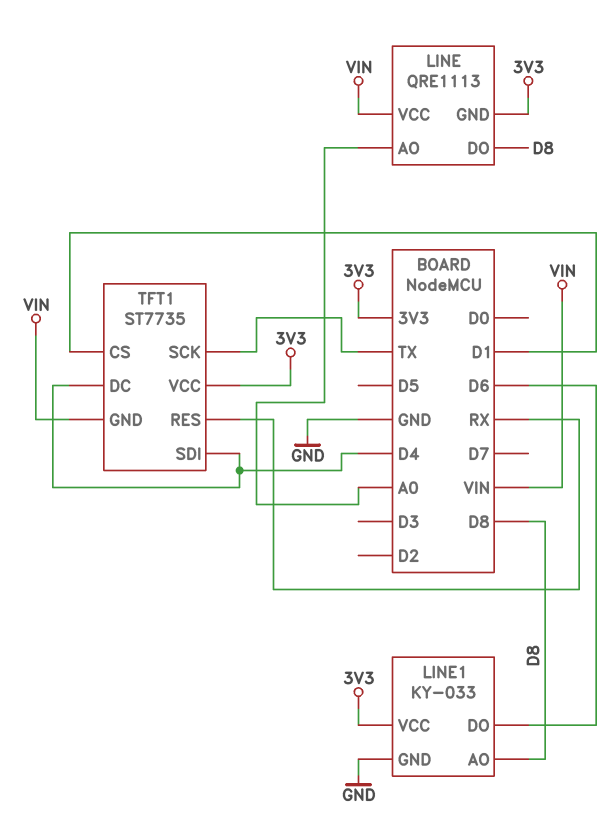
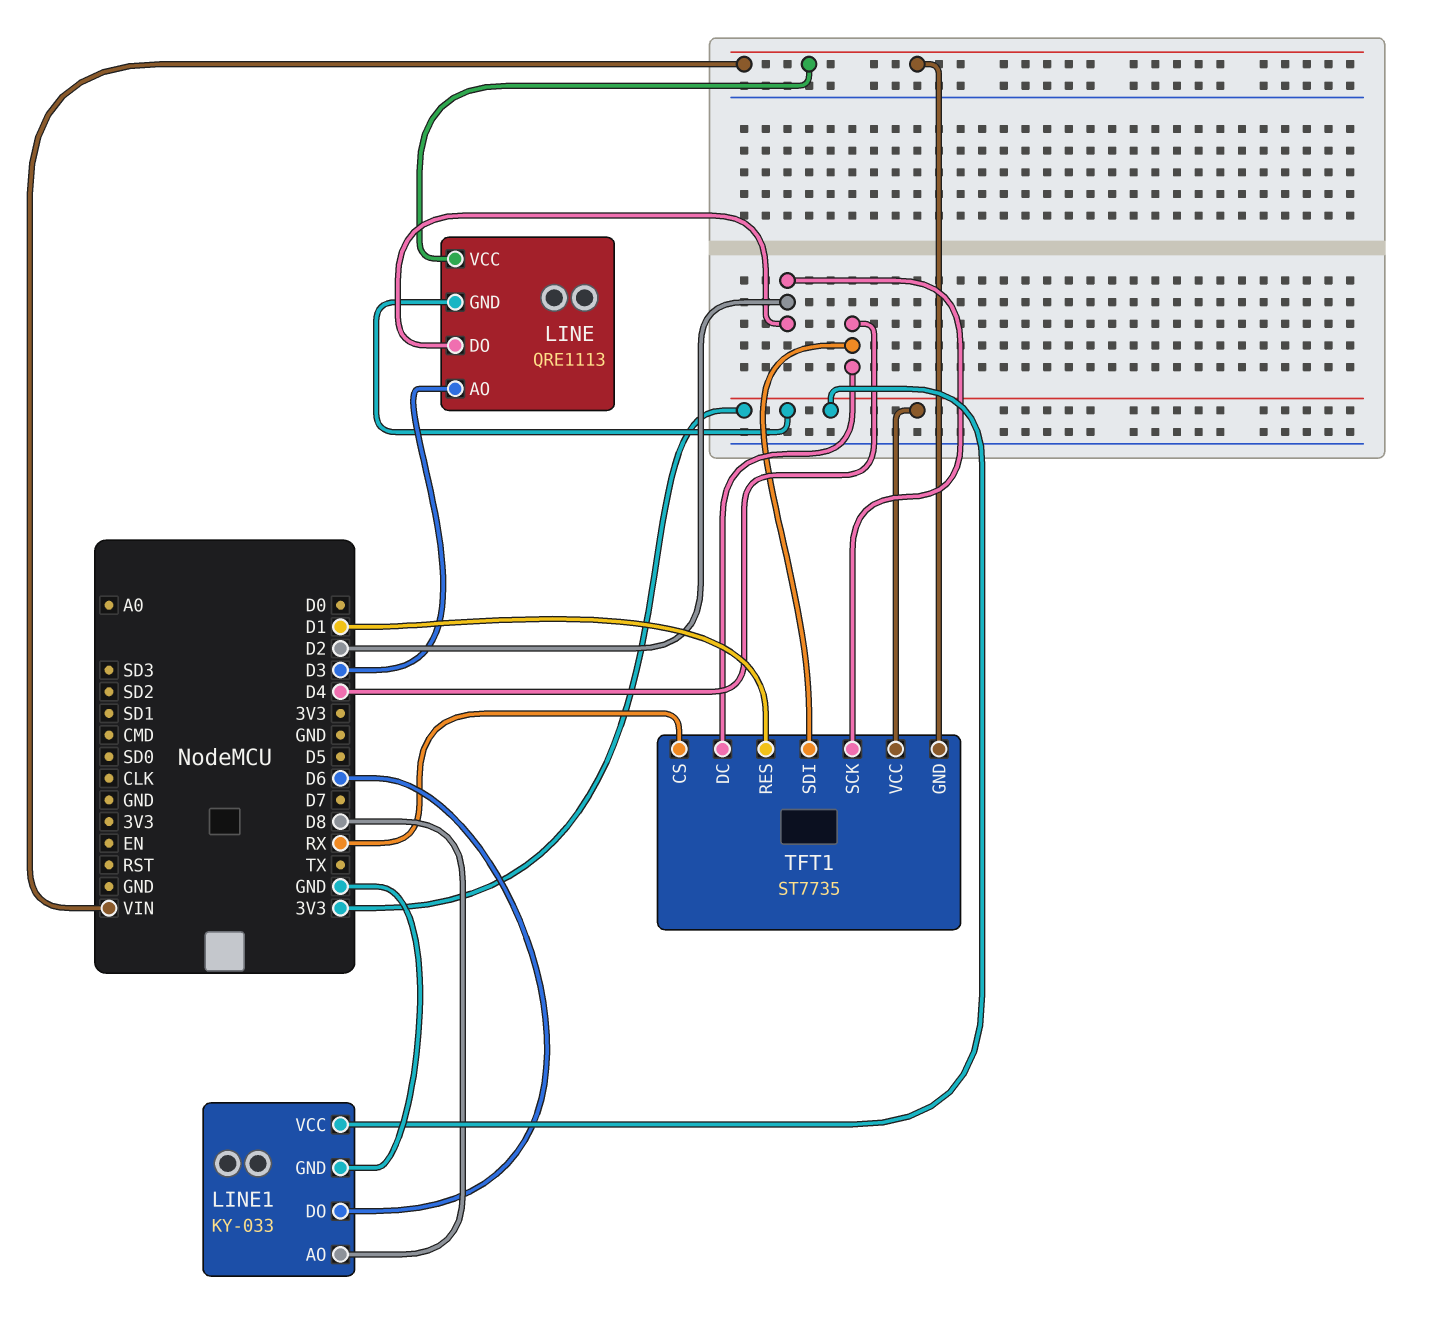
LINE pin AO: A0 -> D3
LINE pin DO: D8 -> D2
TFT1 pin CS: D1 -> RX
TFT1 pin RES: RX -> D1
TFT1 pin SCK: TX -> D2

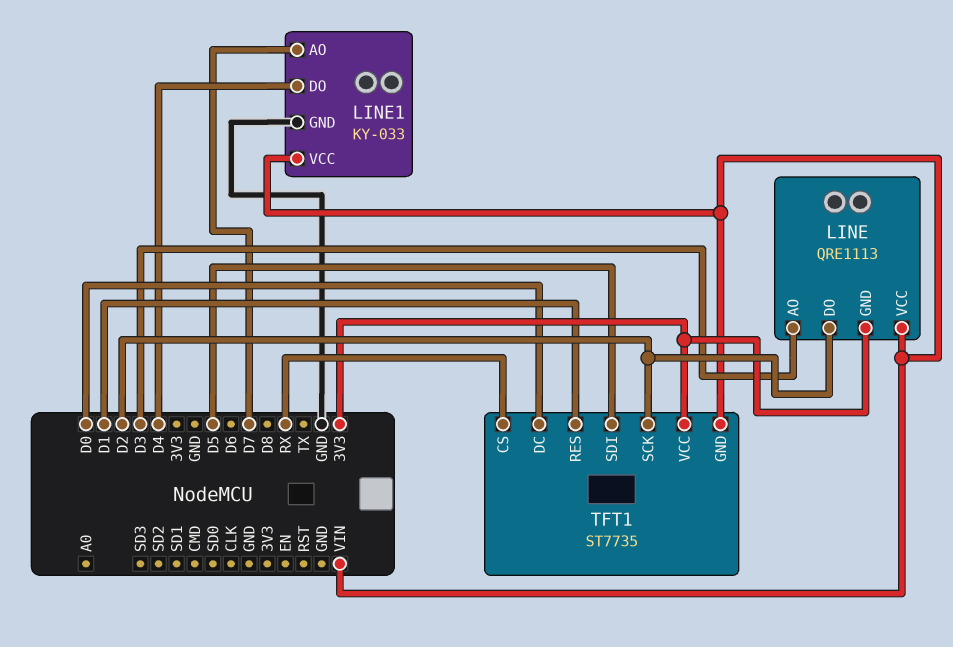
LINE1 pin AO: D8 -> D7
LINE1 pin DO: D6 -> D4
LINE1 pin VCC: 3V3 -> VIN
TFT1 pin DC: D4 -> D0
TFT1 pin SDI: D4 -> D5

